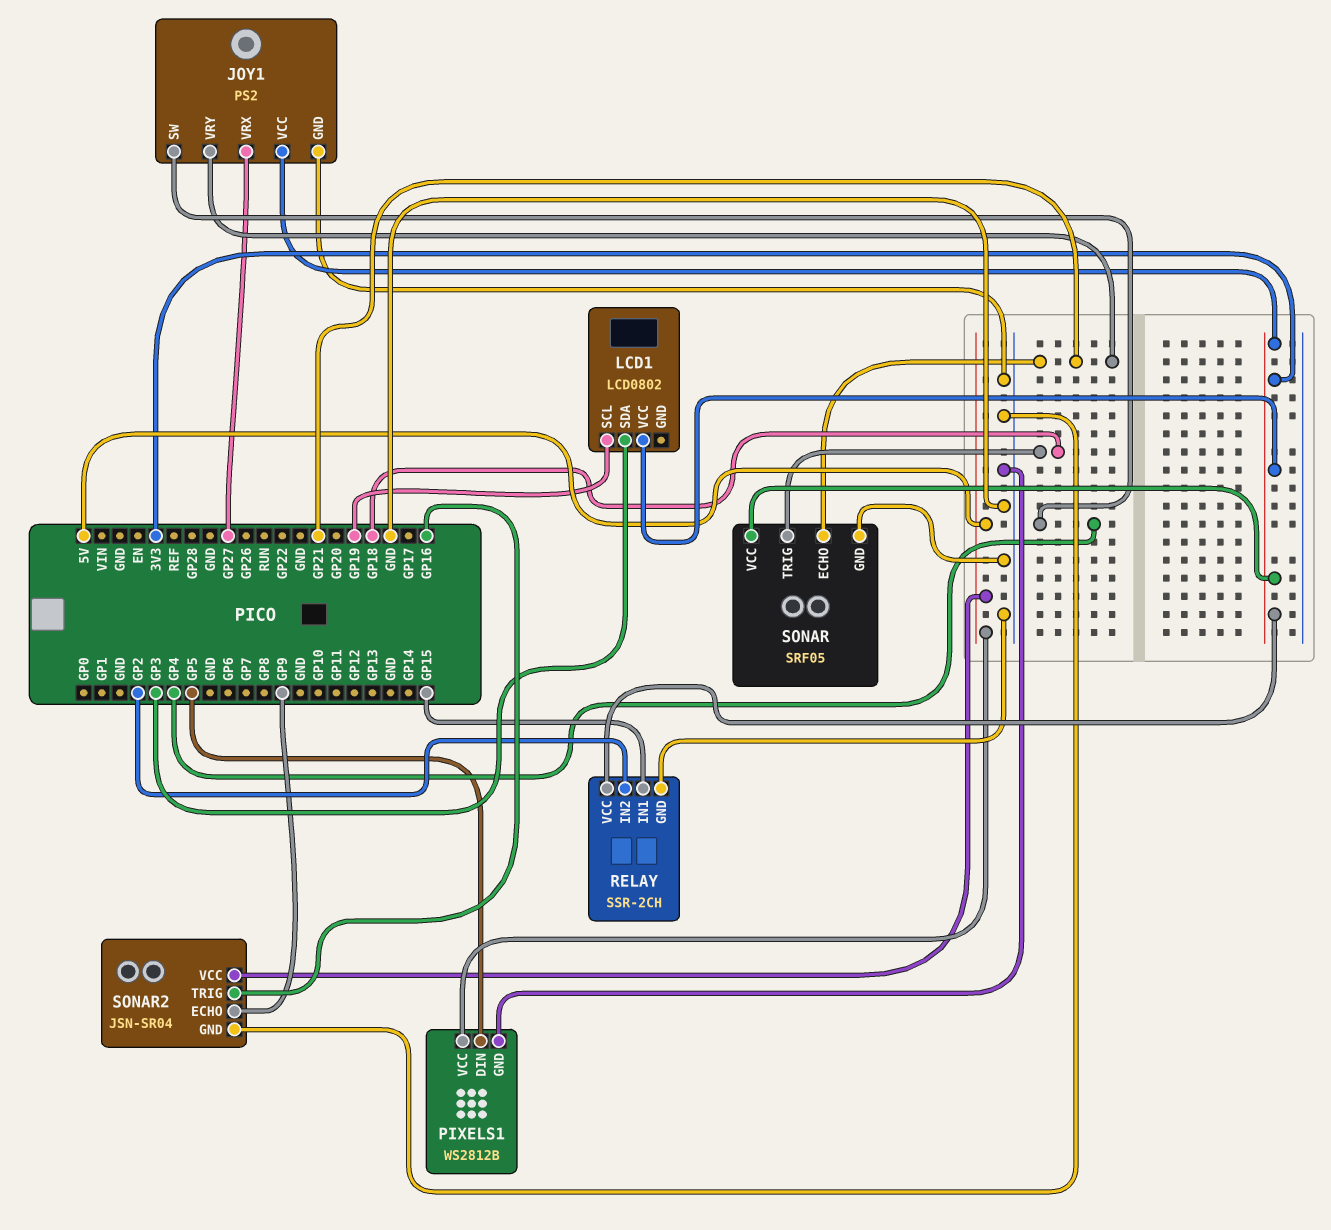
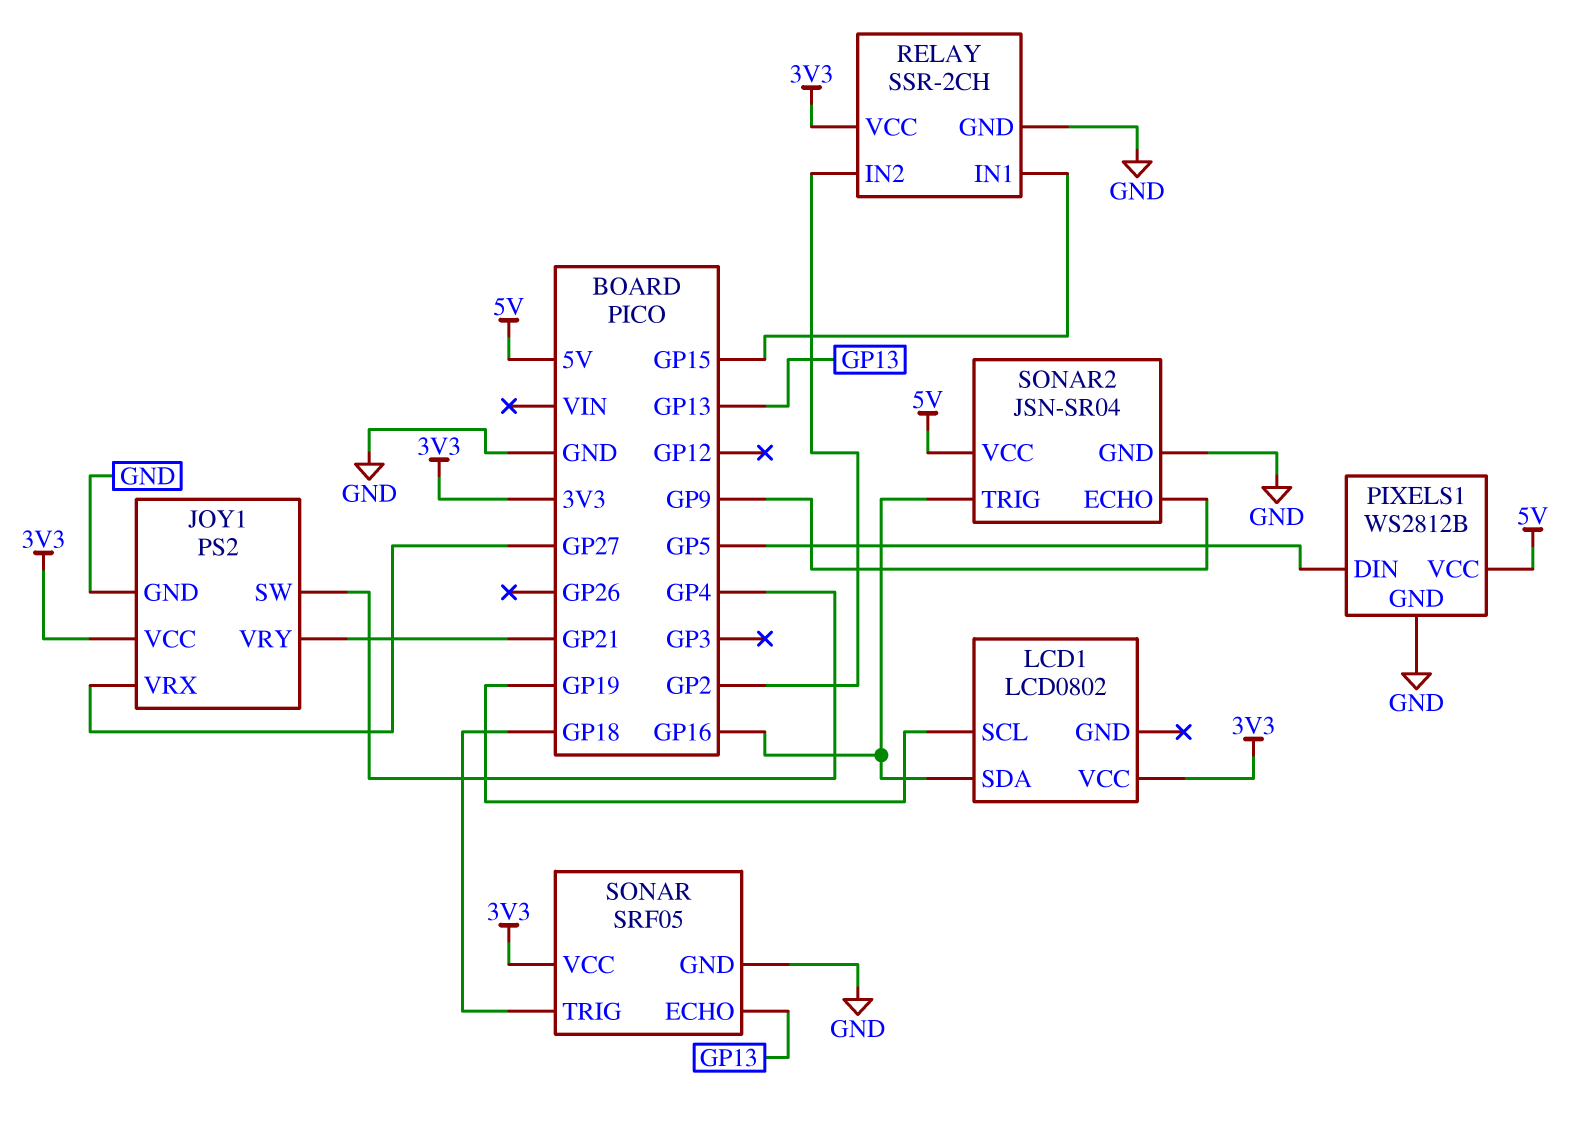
LCD1 pin SDA: GP3 -> GP16
SONAR pin ECHO: GP21 -> GP13

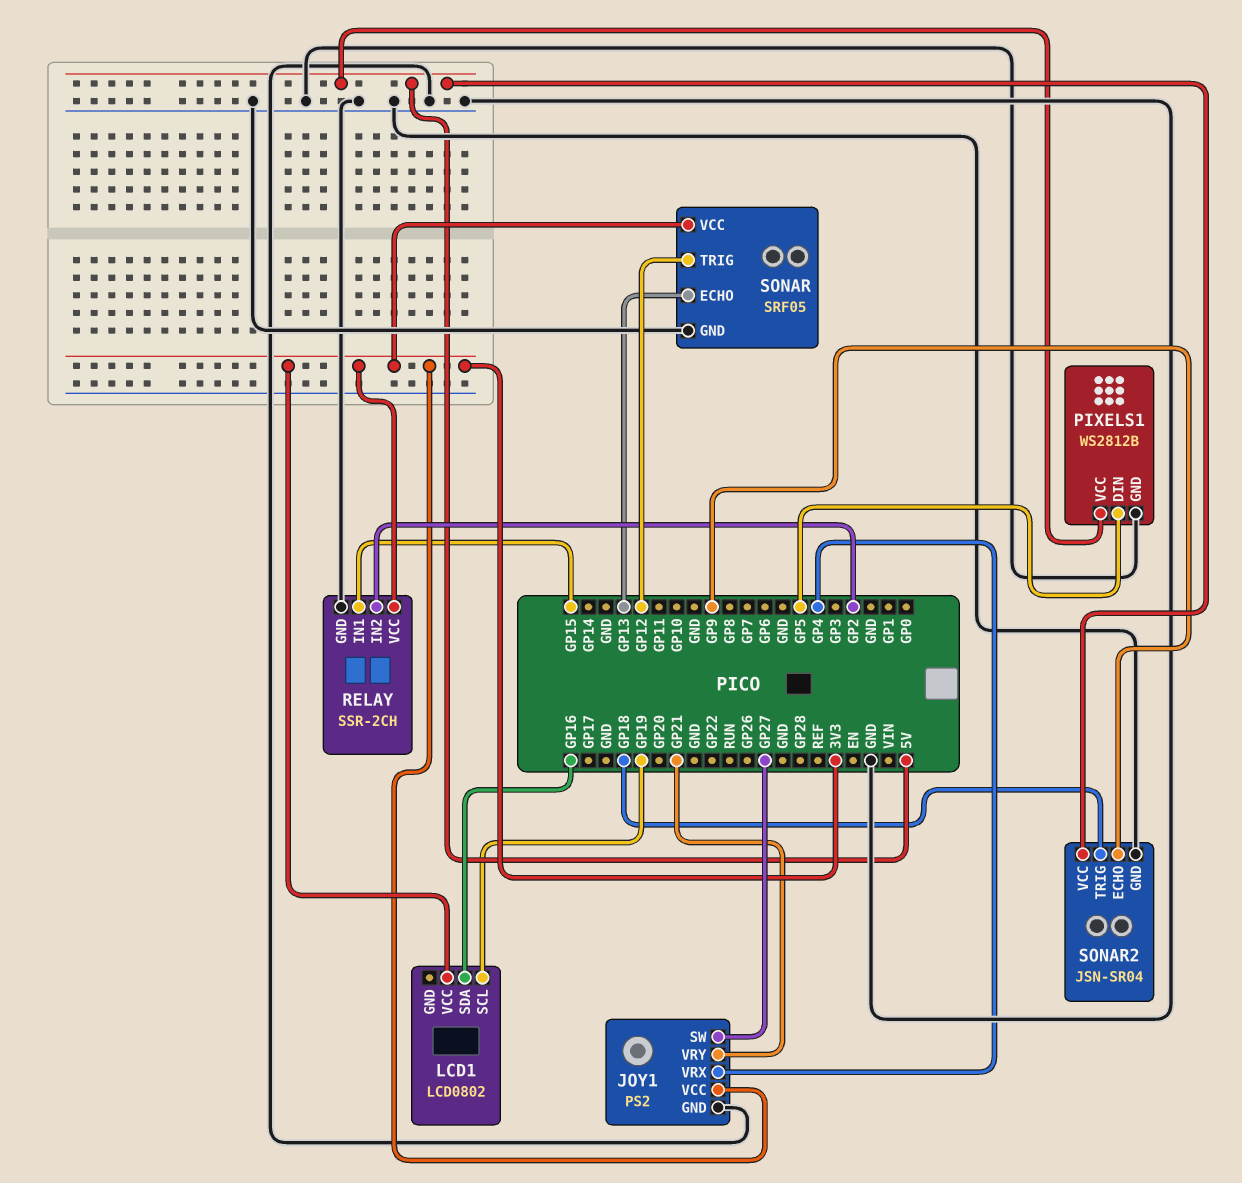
JOY1 pin SW: GP4 -> GP27
JOY1 pin VRX: GP27 -> GP4
SONAR pin TRIG: GP18 -> GP12
SONAR2 pin TRIG: GP16 -> GP18

